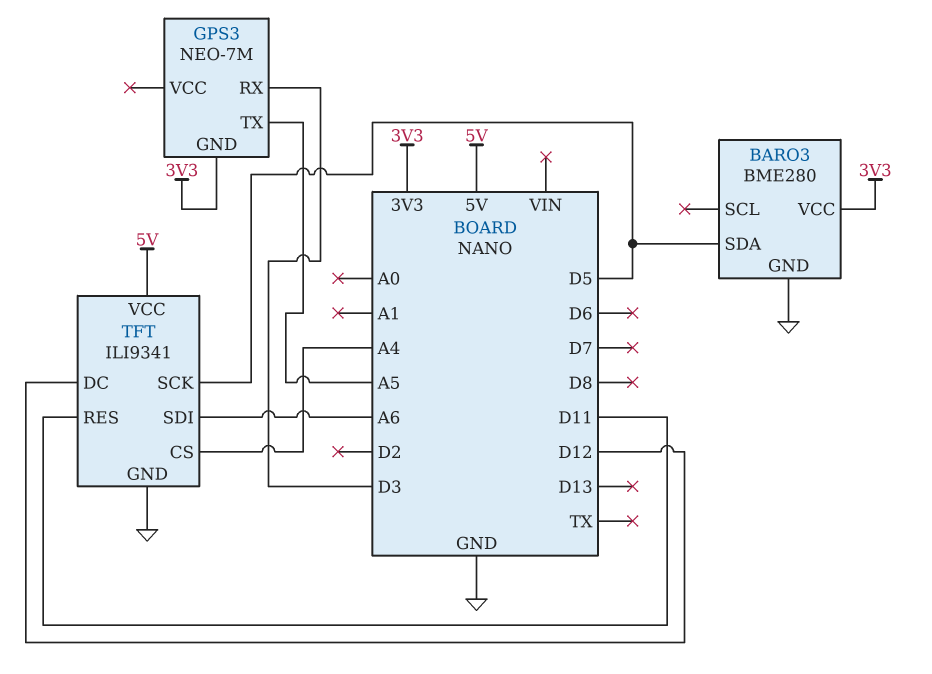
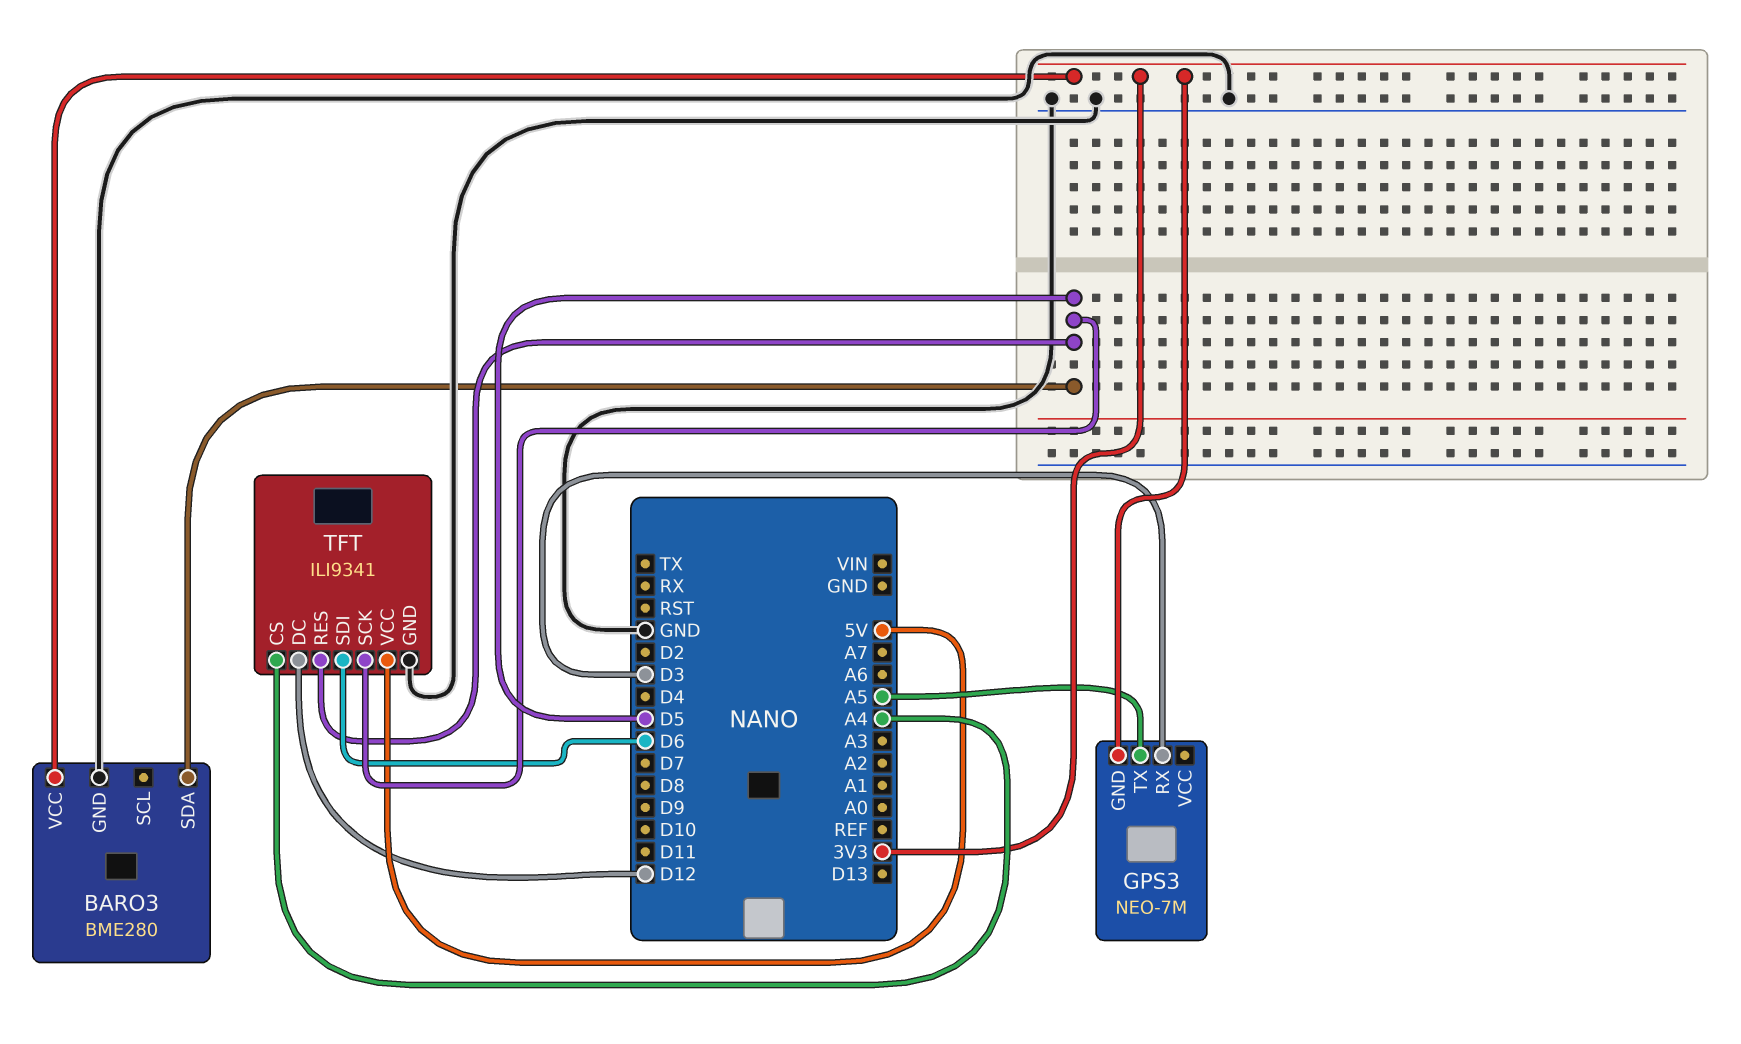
TFT pin RES: D11 -> D5
TFT pin SDI: A6 -> D6

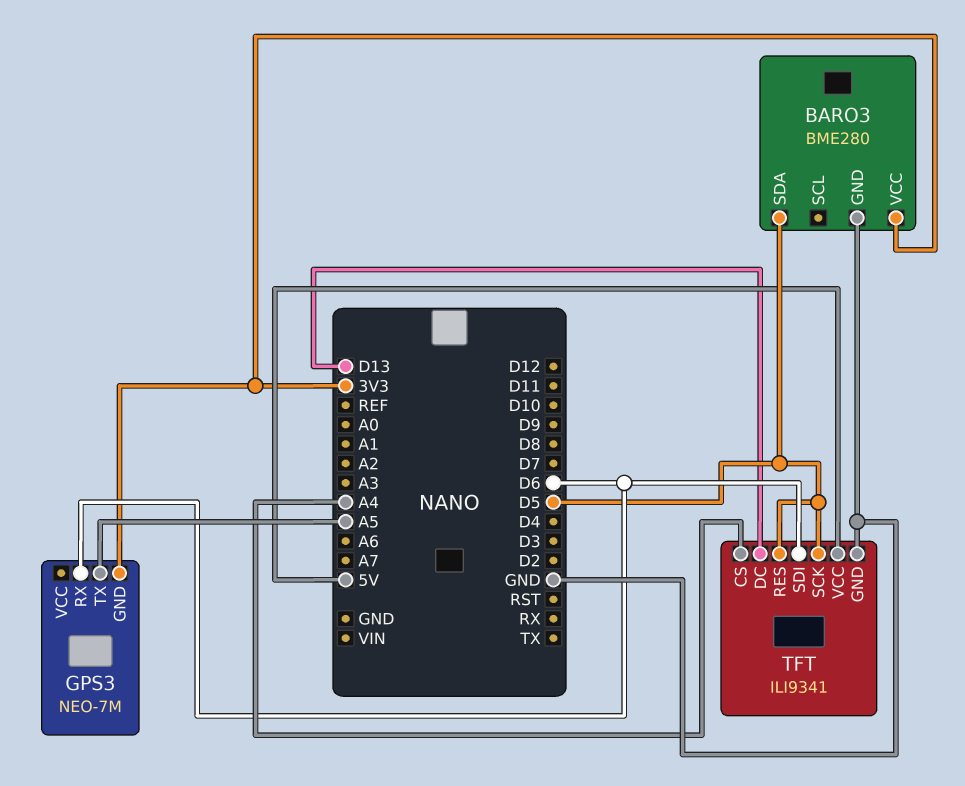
GPS3 pin RX: D3 -> D6
TFT pin DC: D12 -> D13

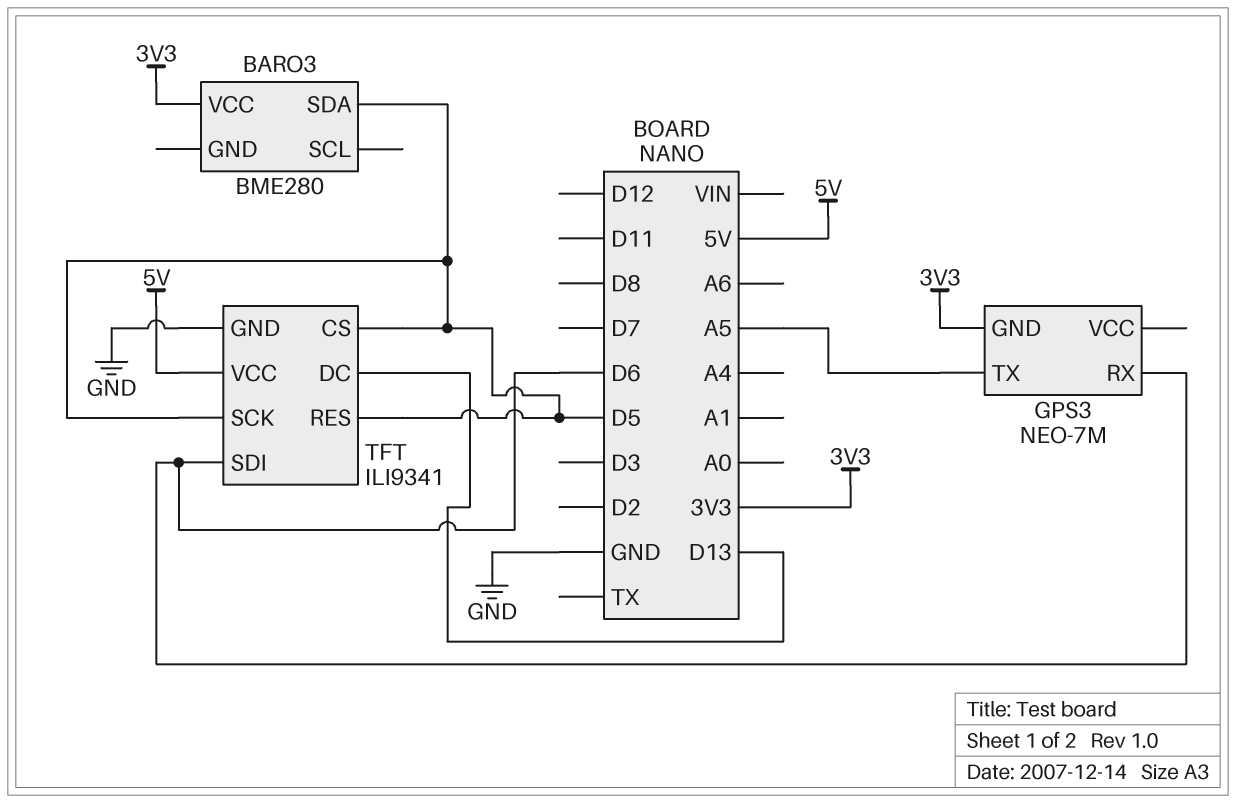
BARO3 pin GND: GND -> none
TFT pin CS: A4 -> D5

